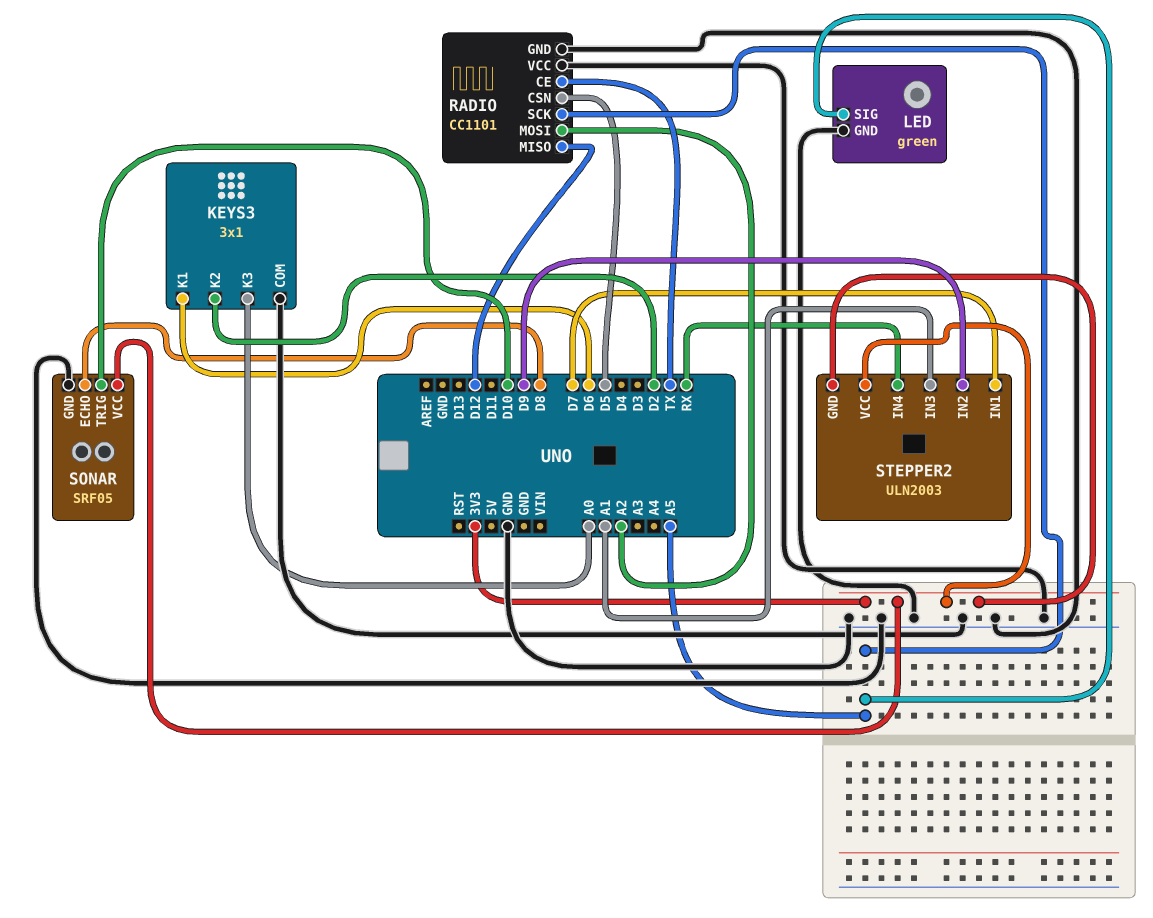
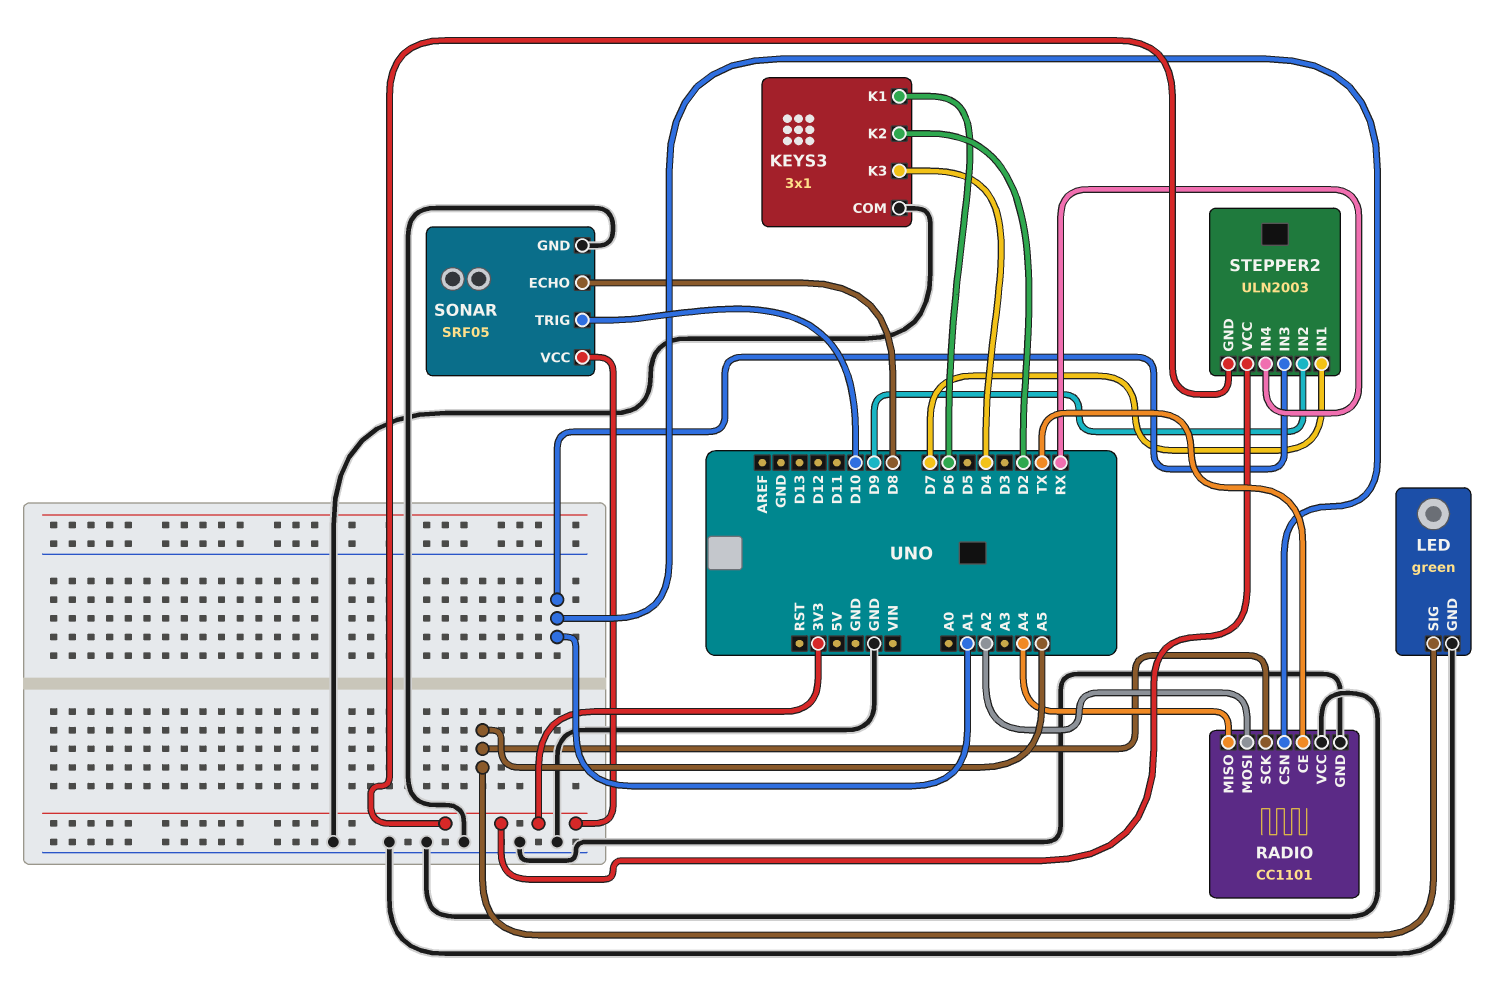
KEYS3 pin K3: A0 -> D4
RADIO pin CSN: D5 -> A1
RADIO pin MISO: D12 -> A4

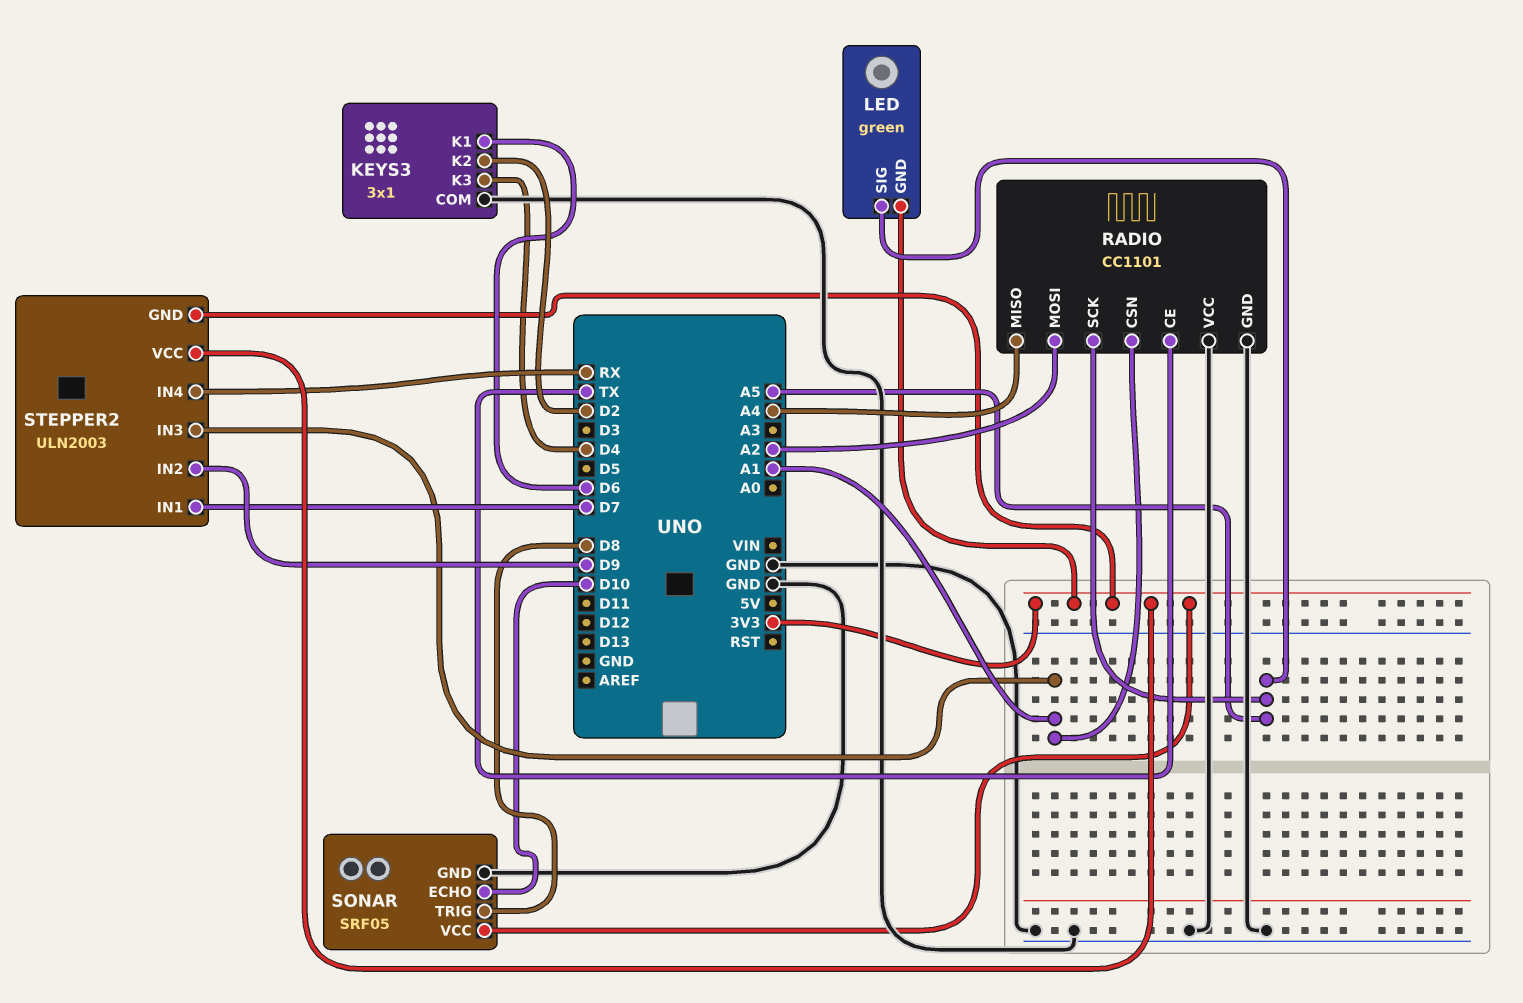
LED pin GND: GND -> 3V3
SONAR pin ECHO: D8 -> D10
SONAR pin TRIG: D10 -> D8

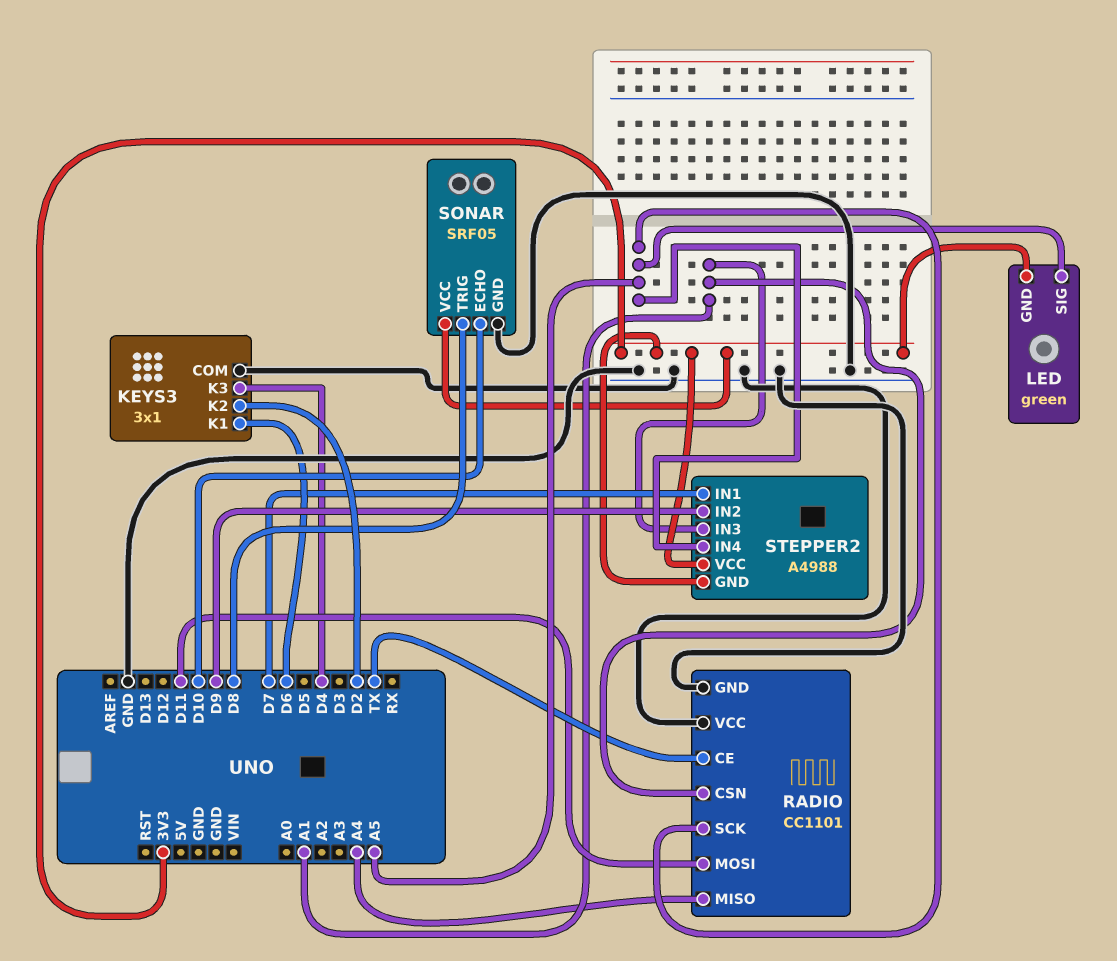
RADIO pin MOSI: A2 -> D11
STEPPER2: ULN2003 -> A4988
STEPPER2 pin IN4: RX -> A5

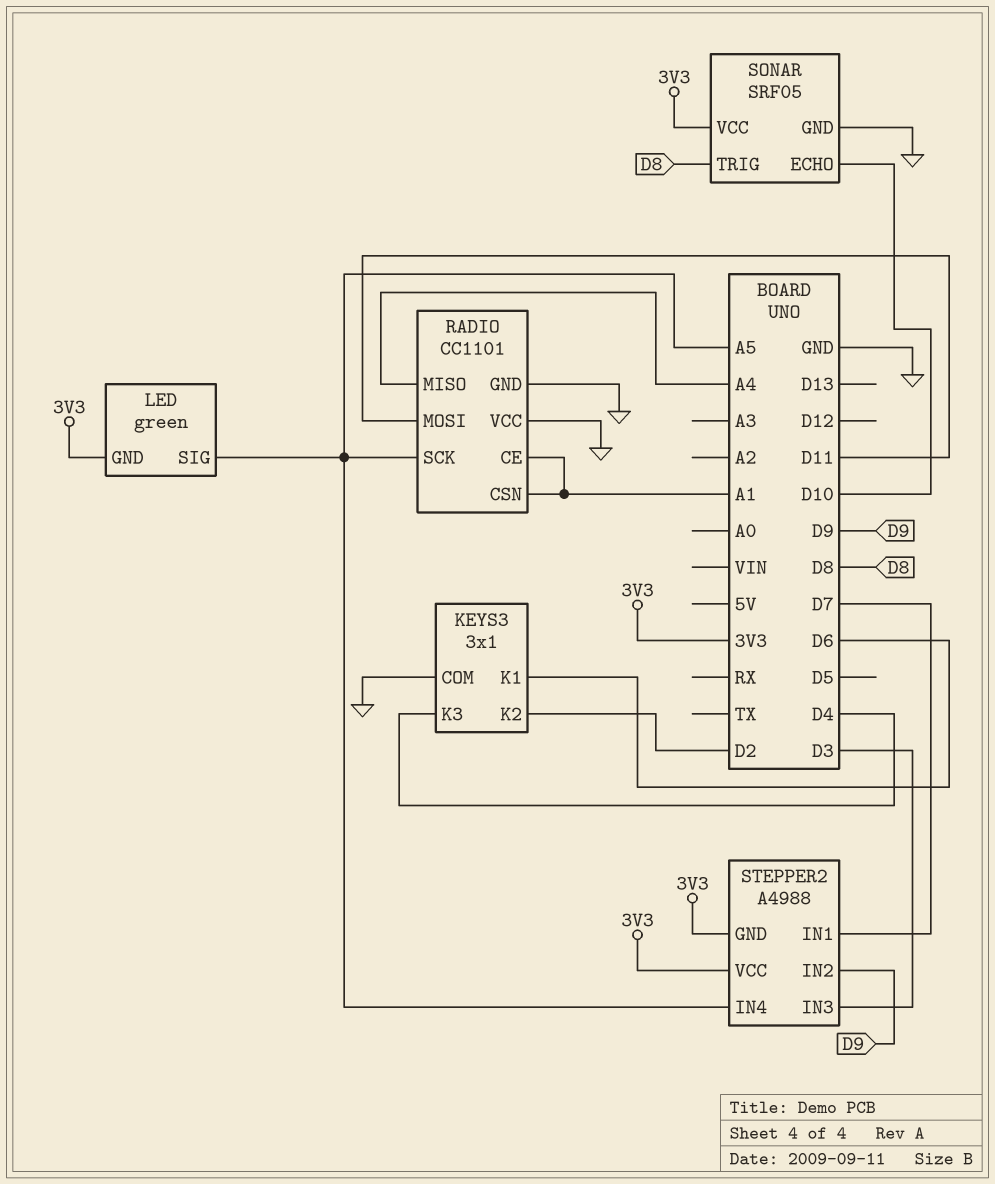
RADIO pin CE: TX -> A1
STEPPER2 pin IN3: A1 -> D3

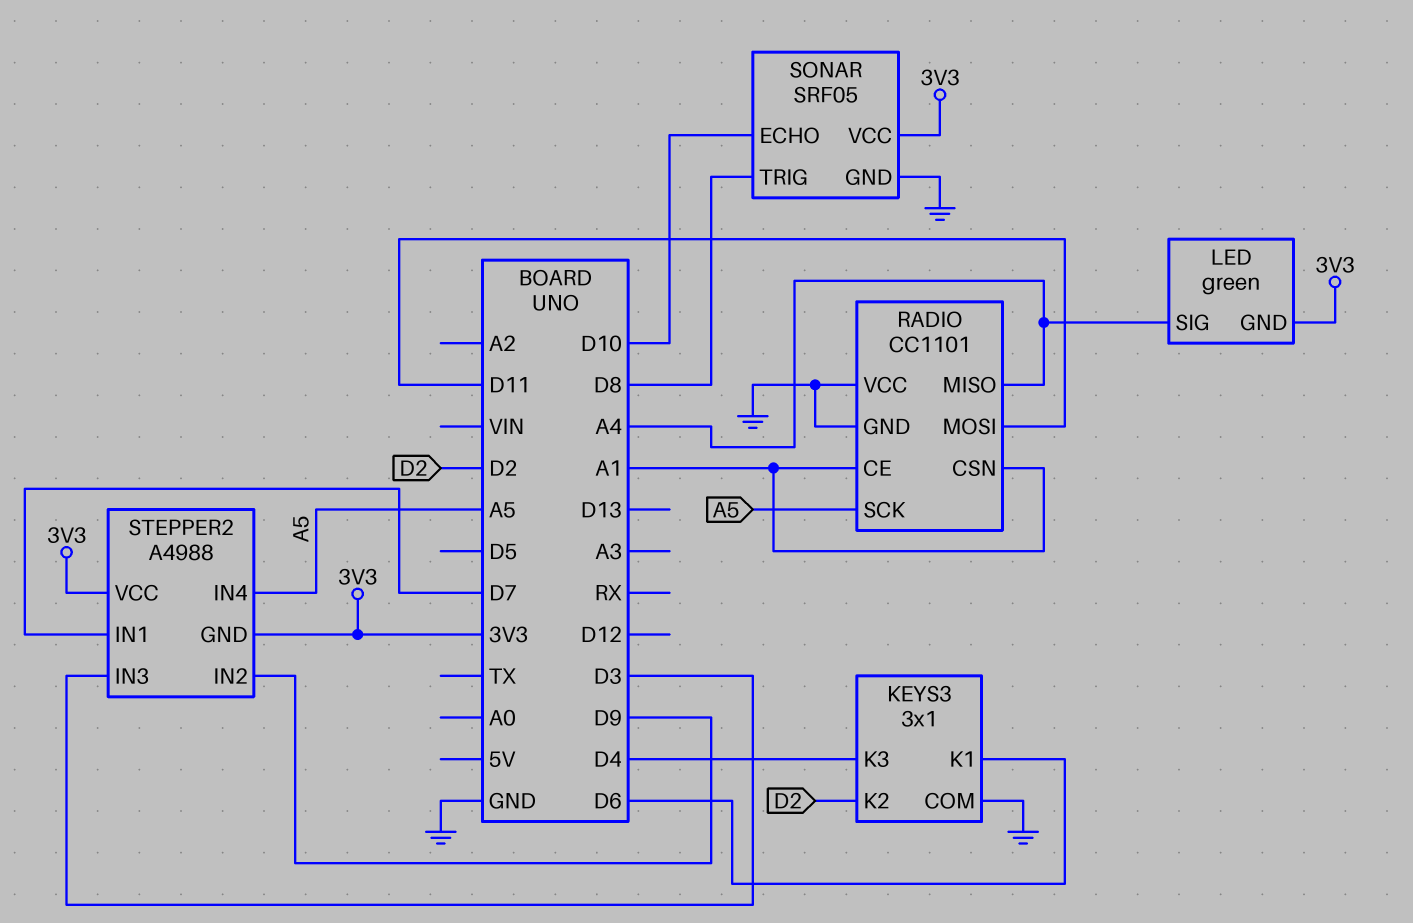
LED pin SIG: A5 -> A4

